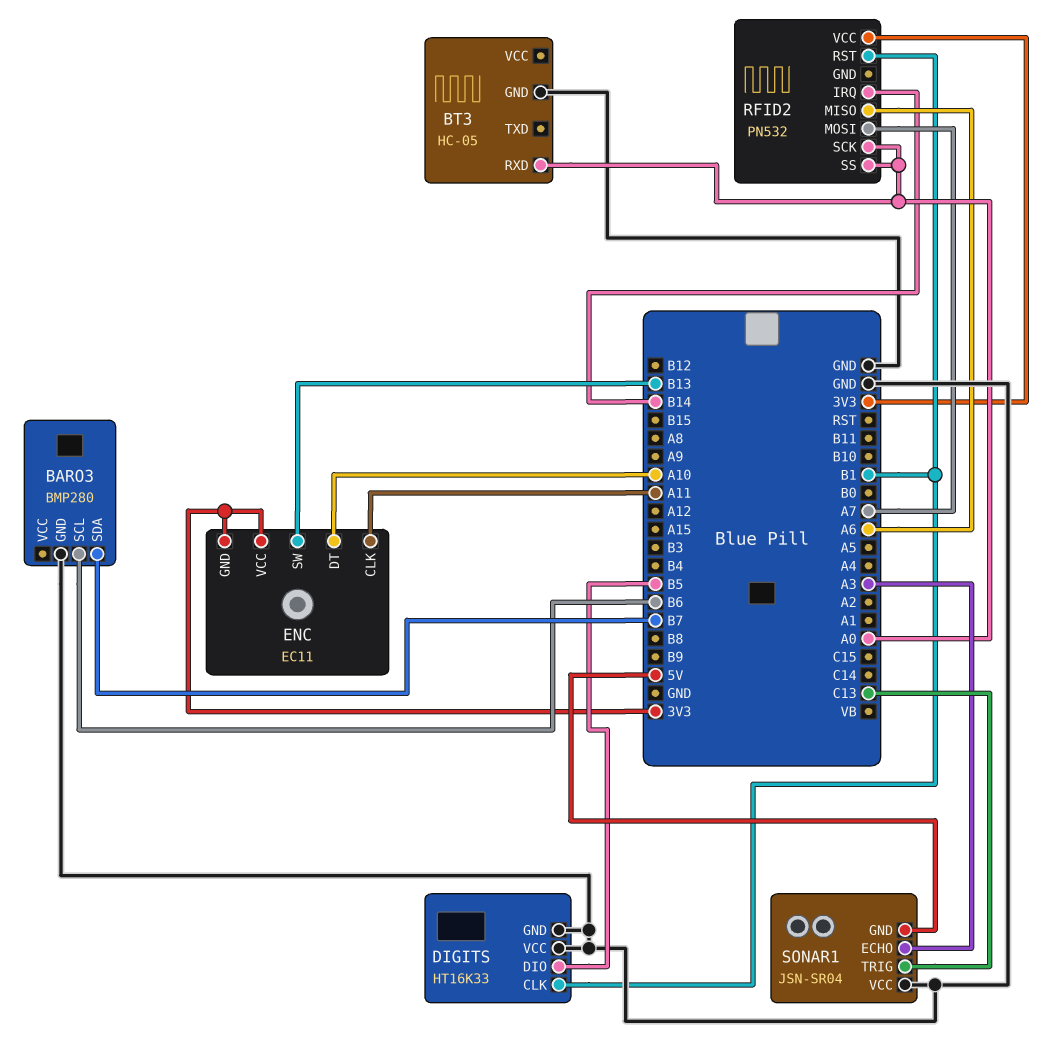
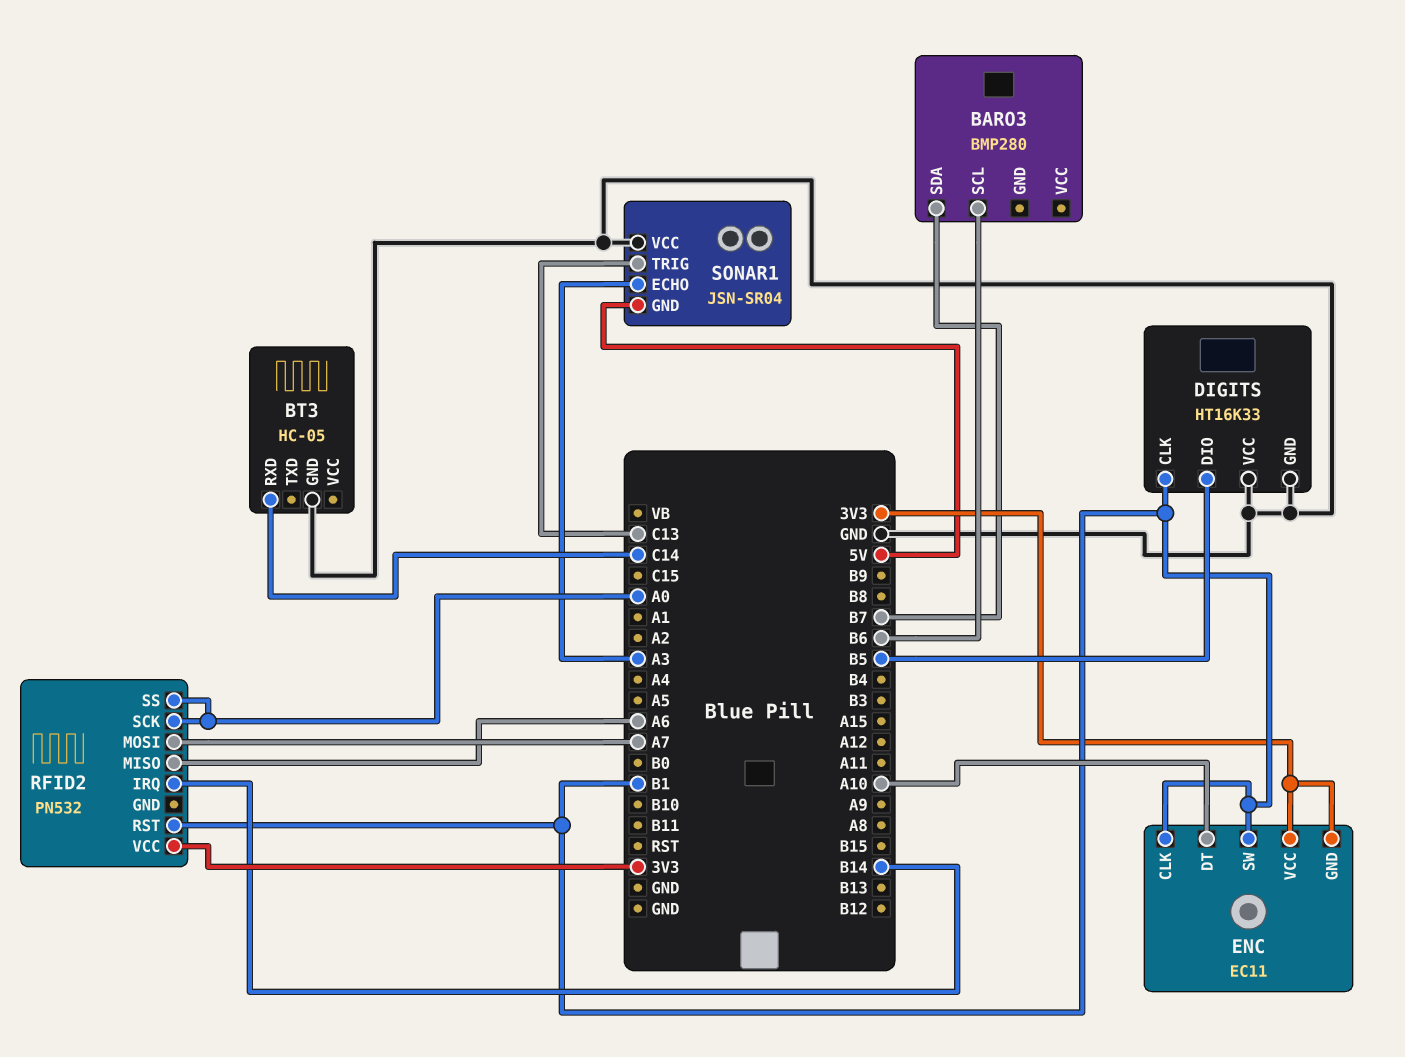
BARO3 pin GND: GND -> none
BT3 pin RXD: A0 -> C14
ENC pin CLK: A11 -> B1
ENC pin SW: B13 -> B1

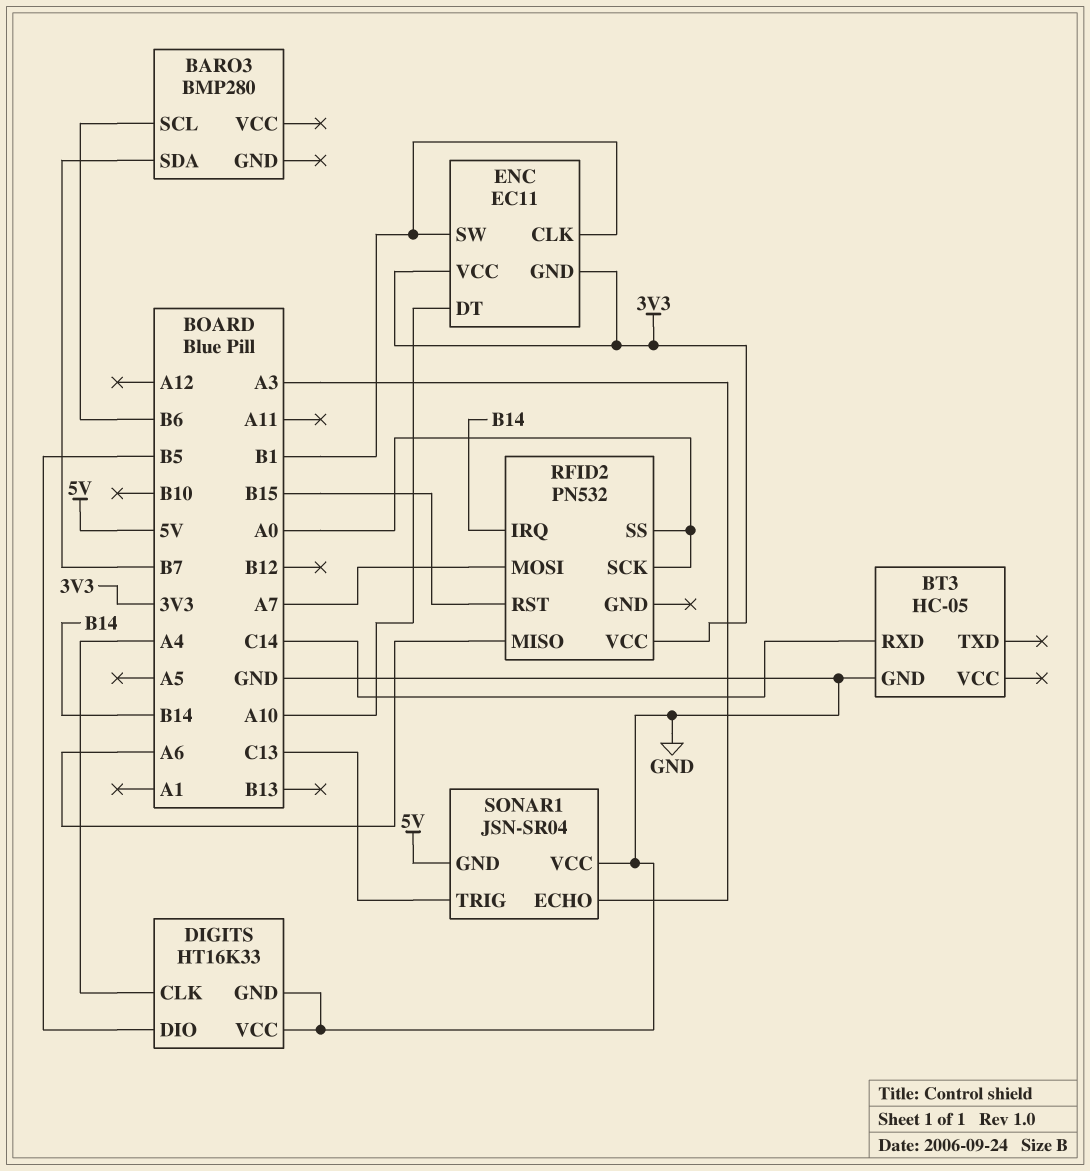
DIGITS pin CLK: B1 -> A4
RFID2 pin RST: B1 -> B15

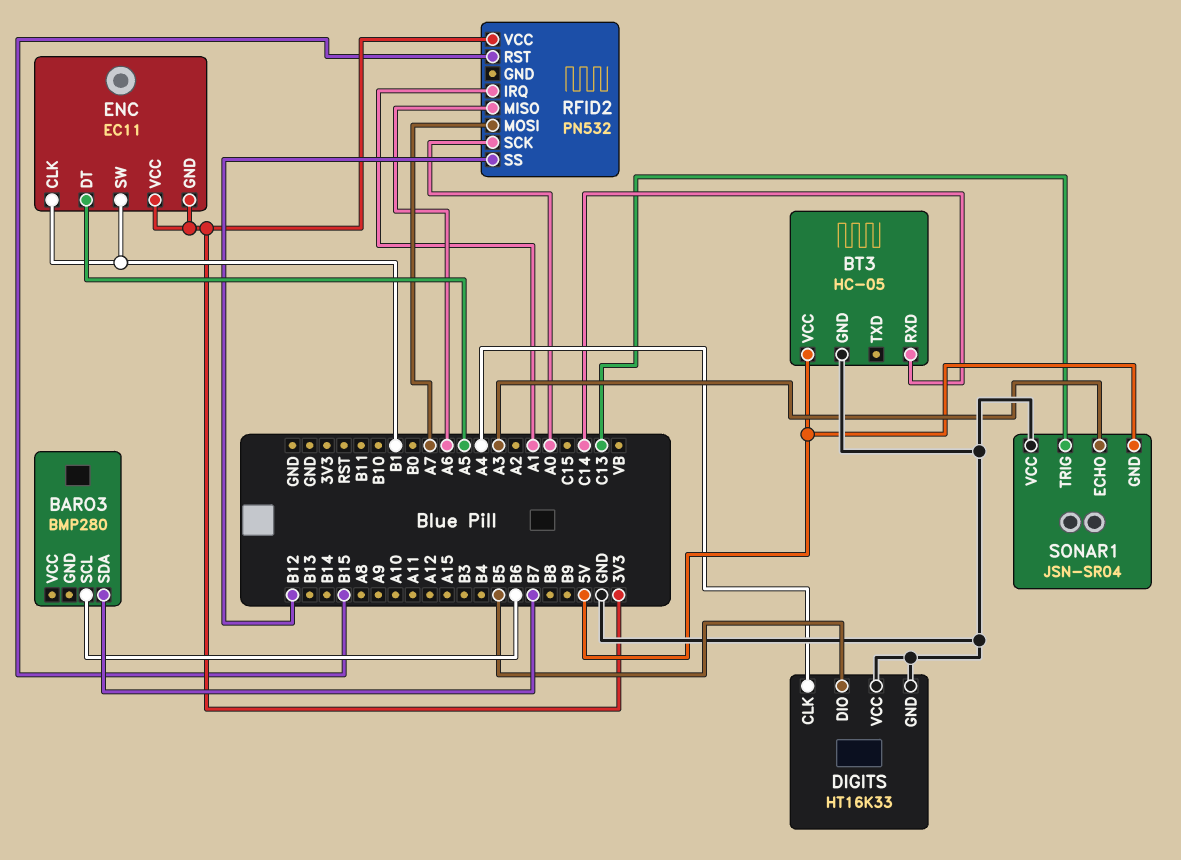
BT3 pin VCC: none -> 5V
ENC pin DT: A10 -> A5
RFID2 pin IRQ: B14 -> A1
RFID2 pin SS: A0 -> B12

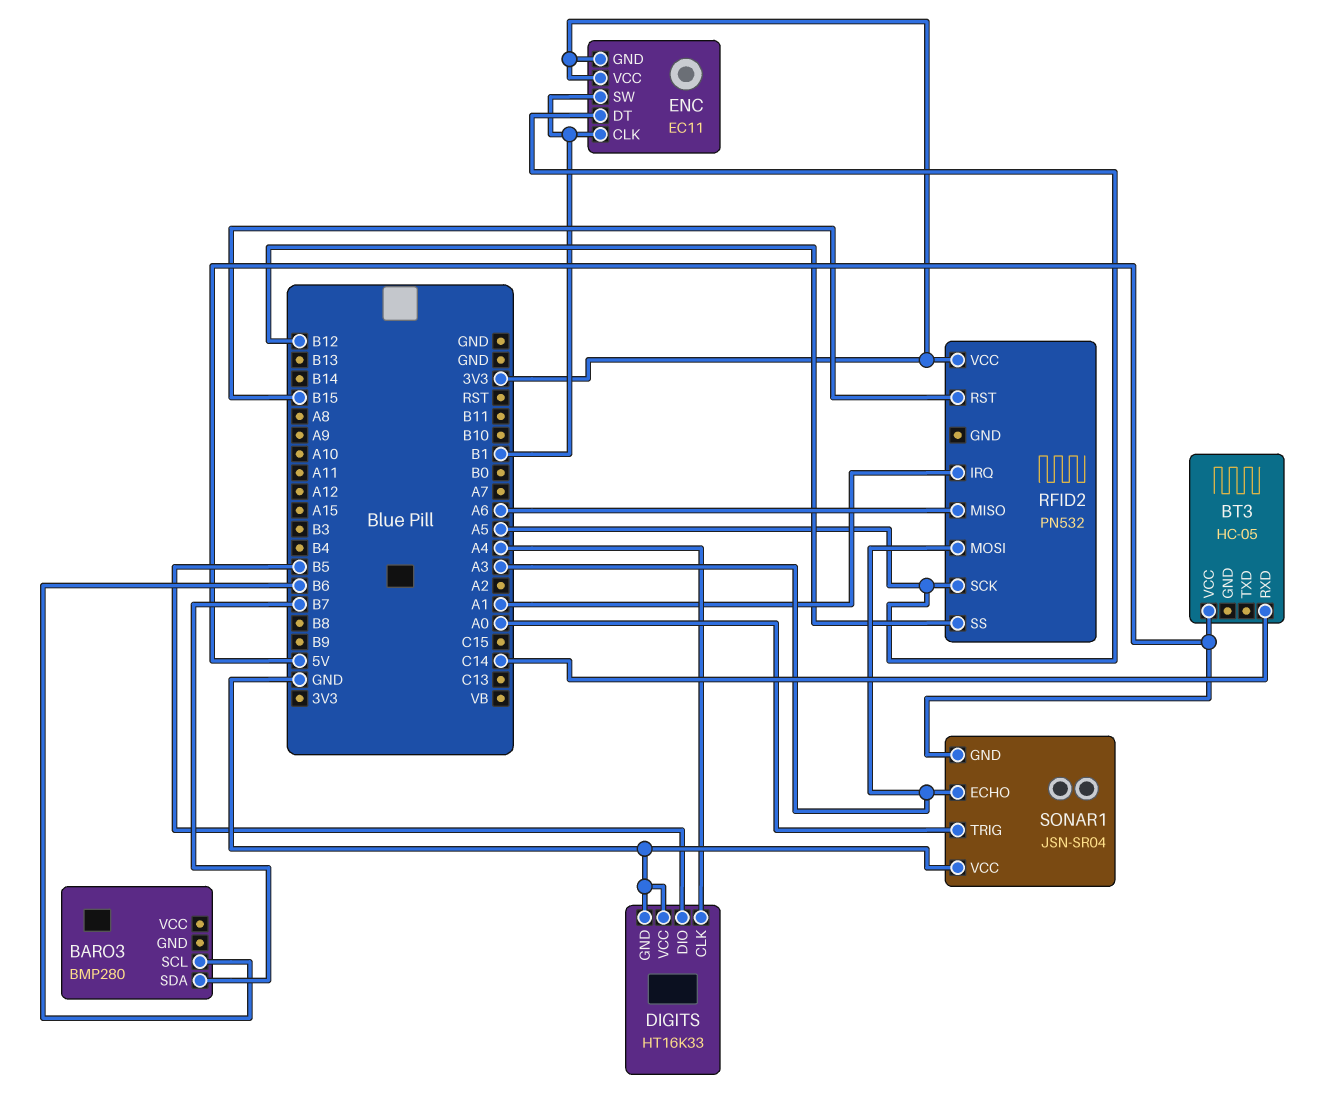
BT3 pin GND: GND -> none
RFID2 pin MOSI: A7 -> A3
RFID2 pin SCK: A0 -> A5
SONAR1 pin TRIG: C13 -> A0

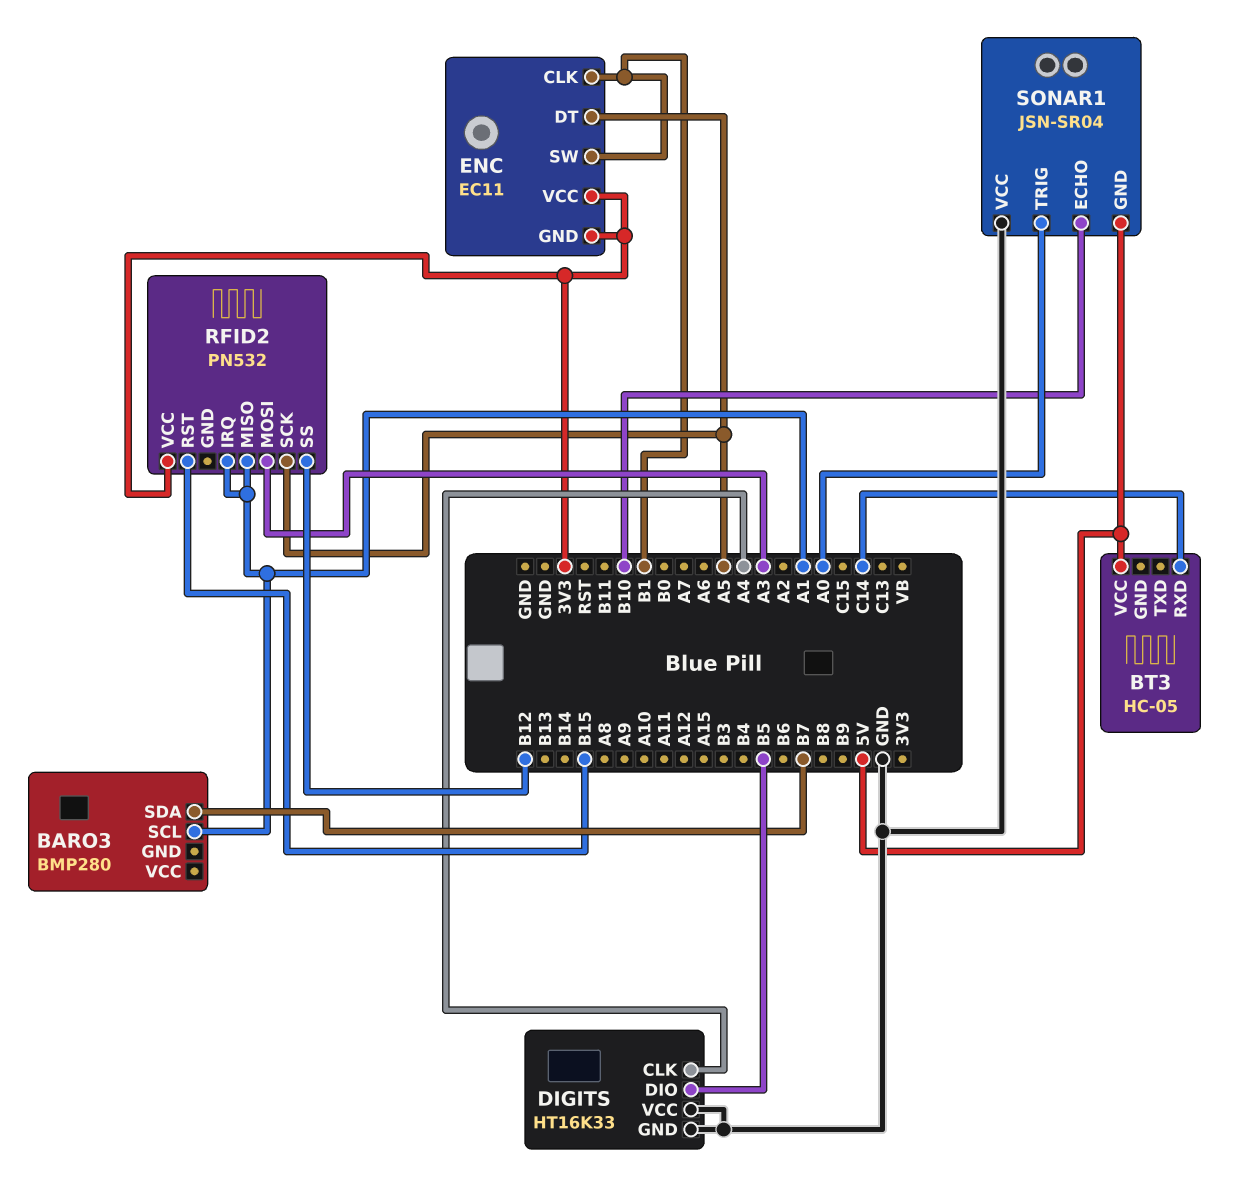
BARO3 pin SCL: B6 -> A1
RFID2 pin MISO: A6 -> A1
SONAR1 pin ECHO: A3 -> B10

